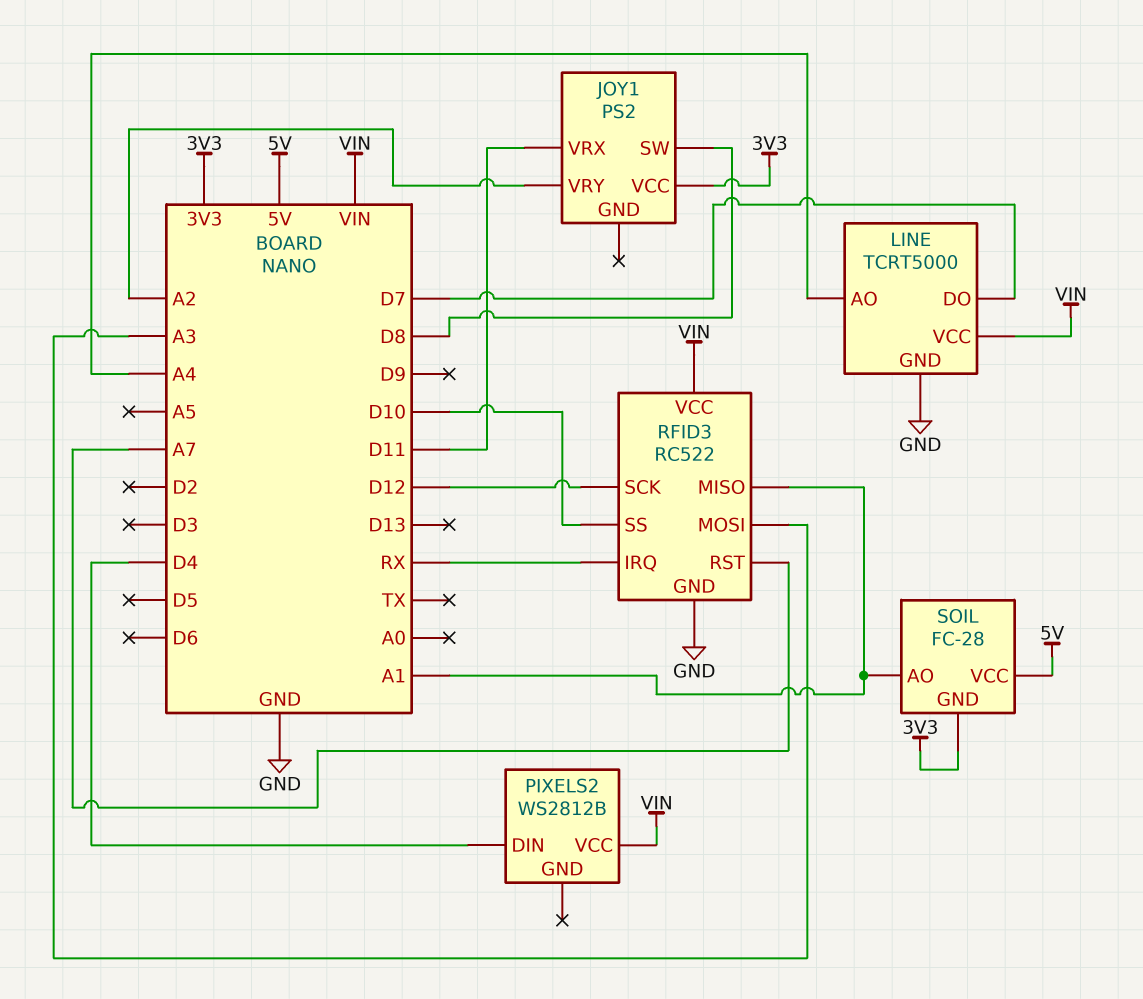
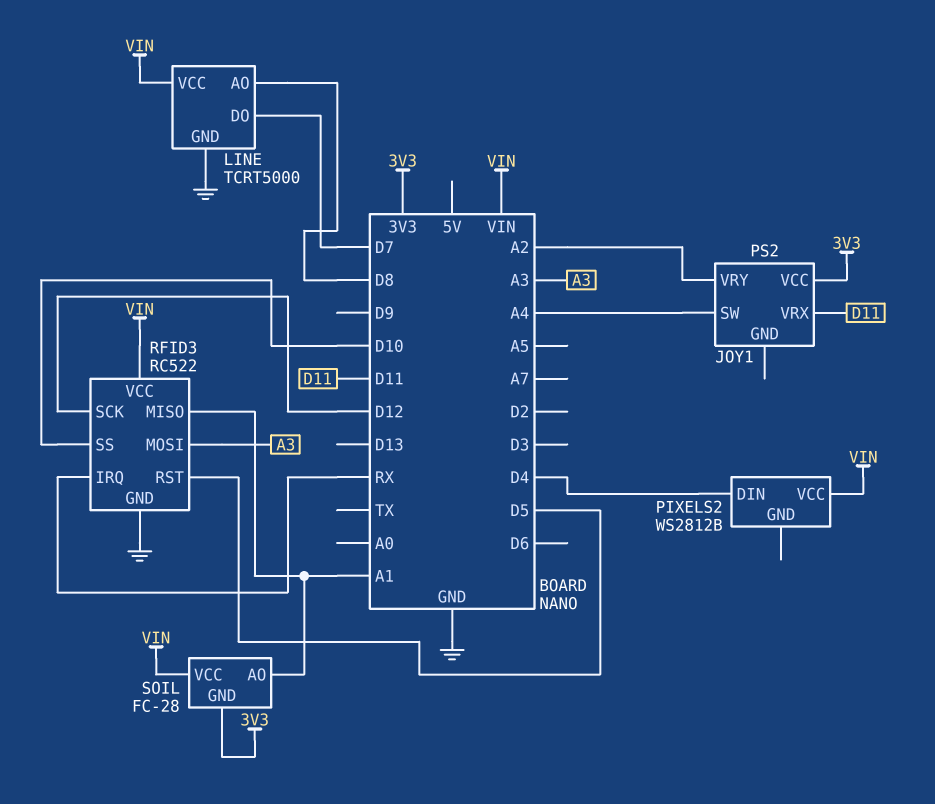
JOY1 pin SW: D8 -> A4
LINE pin AO: A4 -> D8
RFID3 pin RST: A7 -> D5
SOIL pin VCC: 5V -> VIN

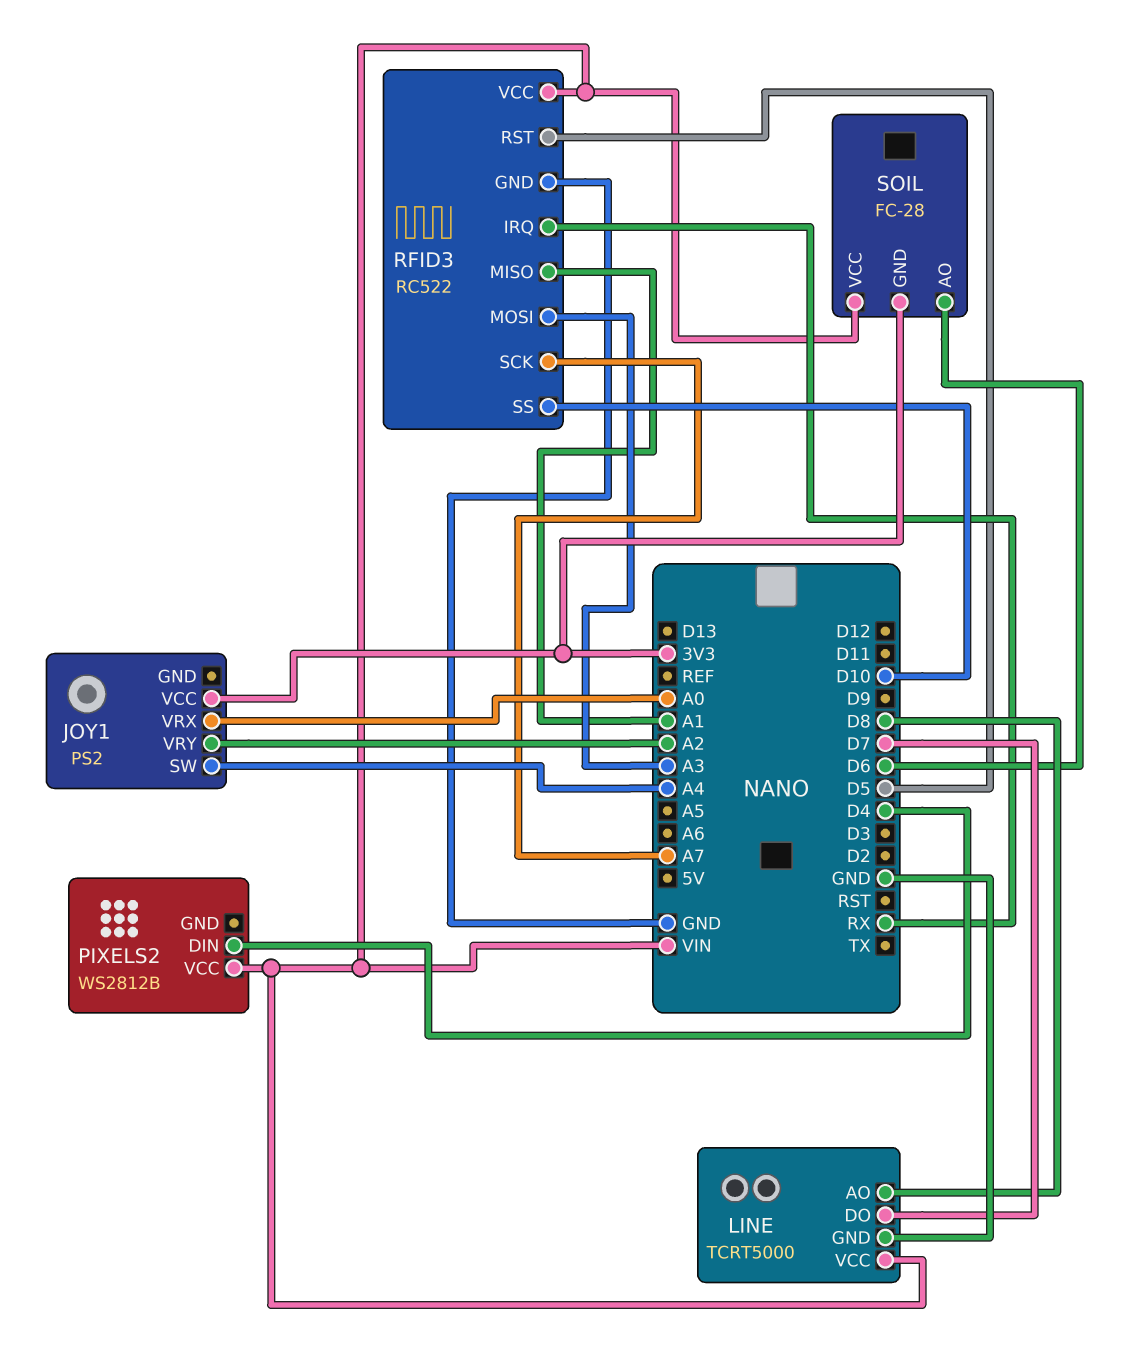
JOY1 pin VRX: D11 -> A0
RFID3 pin SCK: D12 -> A7
SOIL pin AO: A1 -> D6

